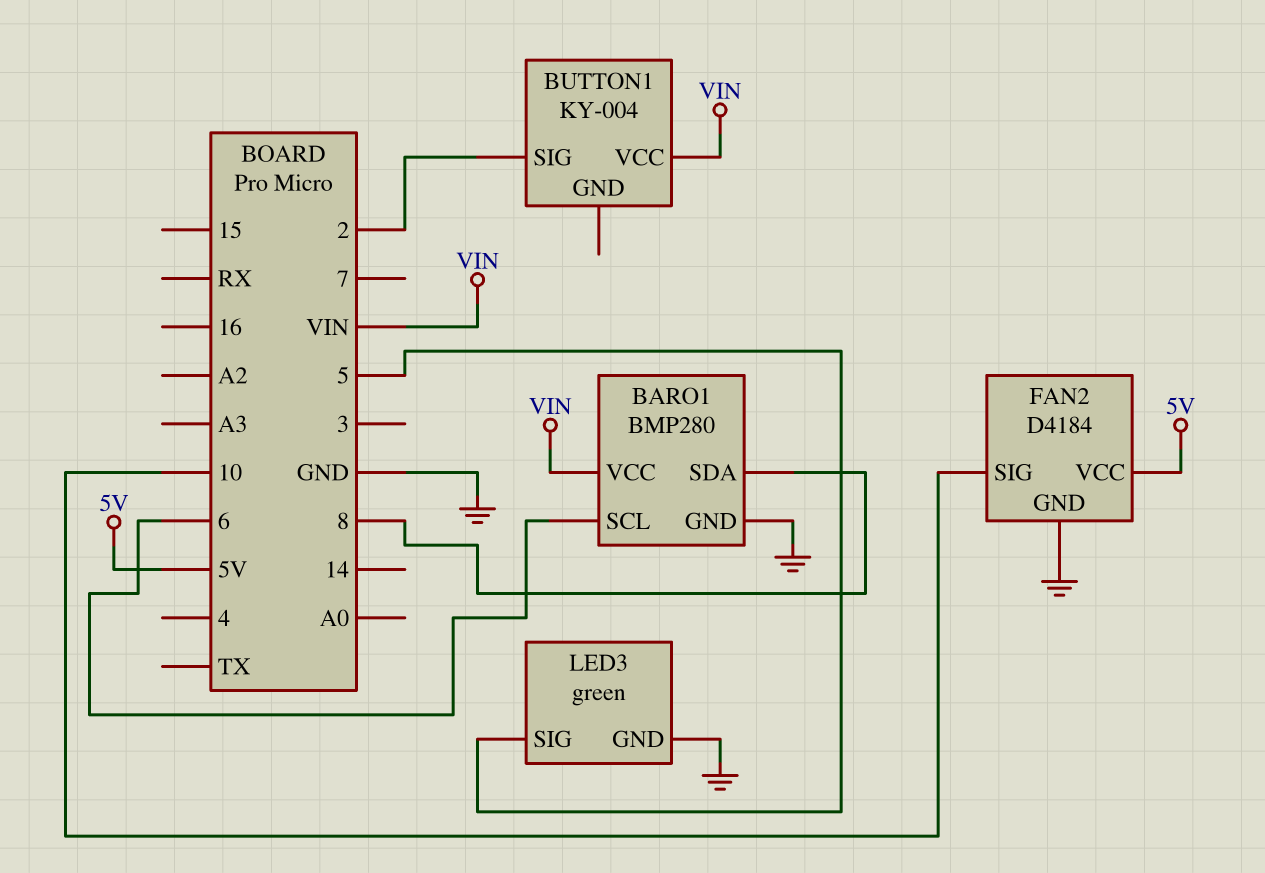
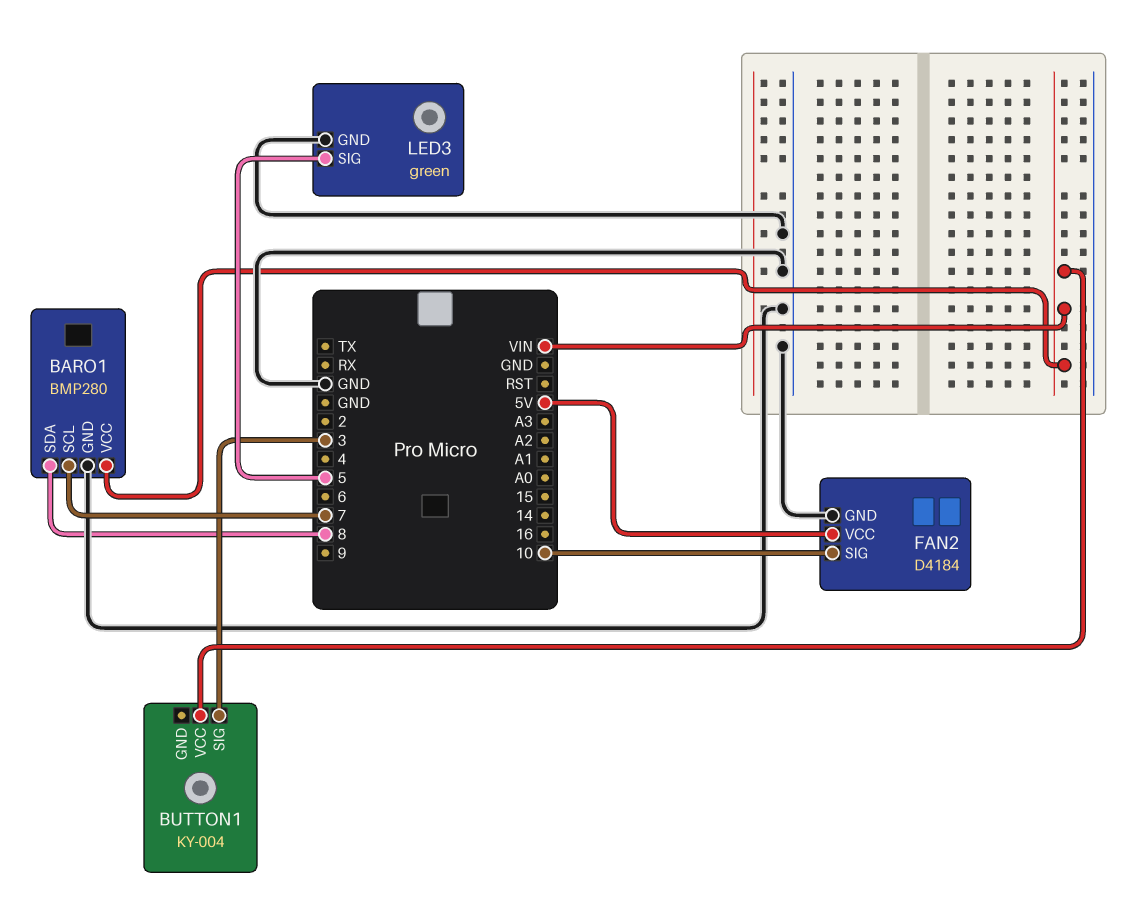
BARO1 pin SCL: 6 -> 7
BUTTON1 pin SIG: 2 -> 3

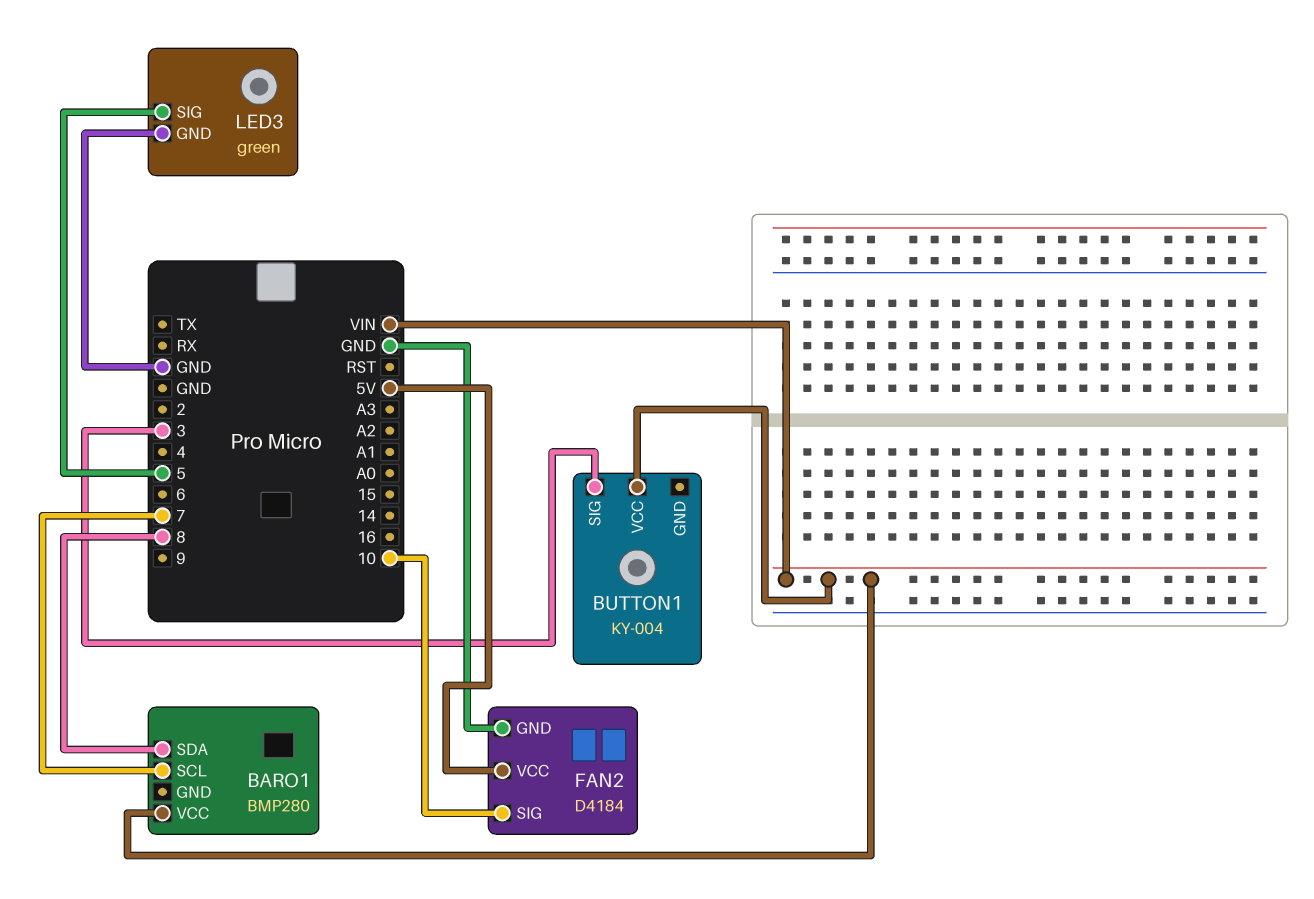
BARO1 pin GND: GND -> none

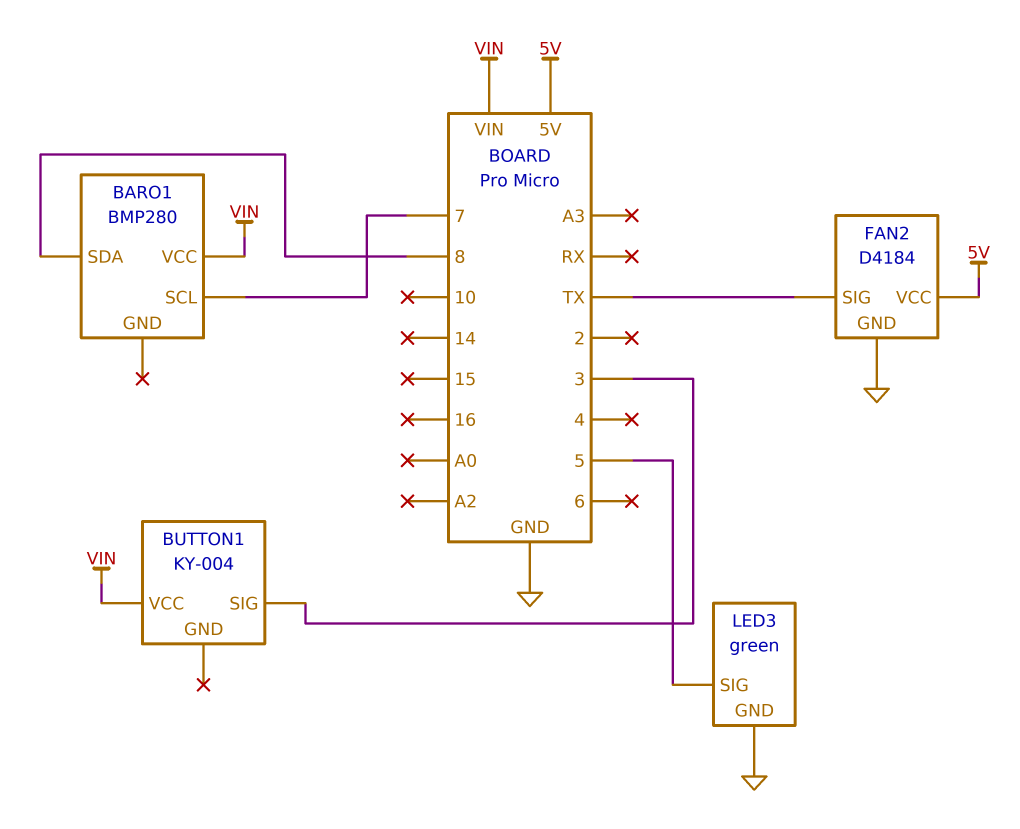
FAN2 pin SIG: 10 -> TX

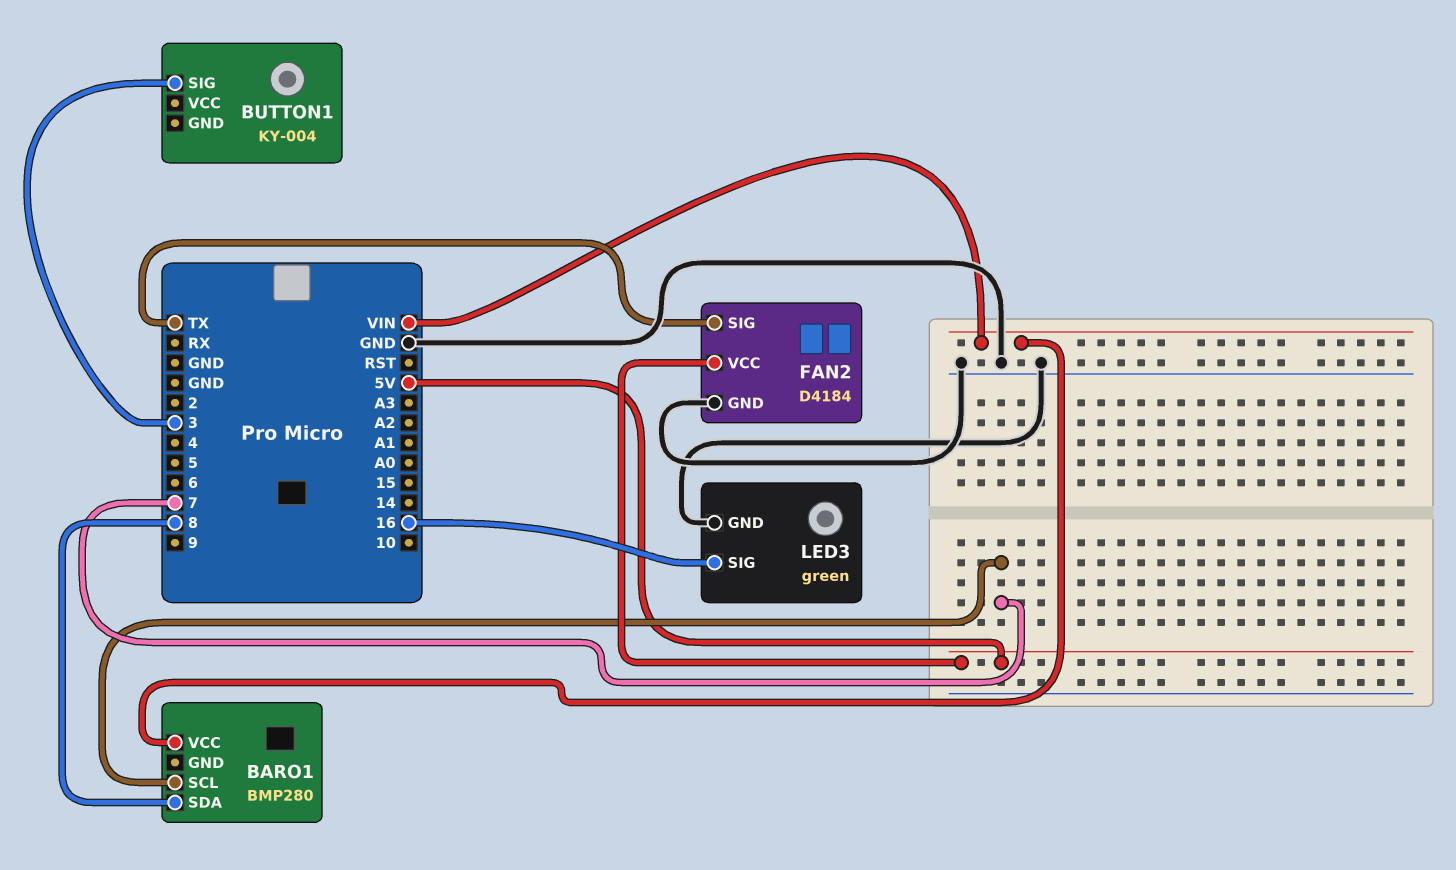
BUTTON1 pin VCC: VIN -> none
LED3 pin SIG: 5 -> 16

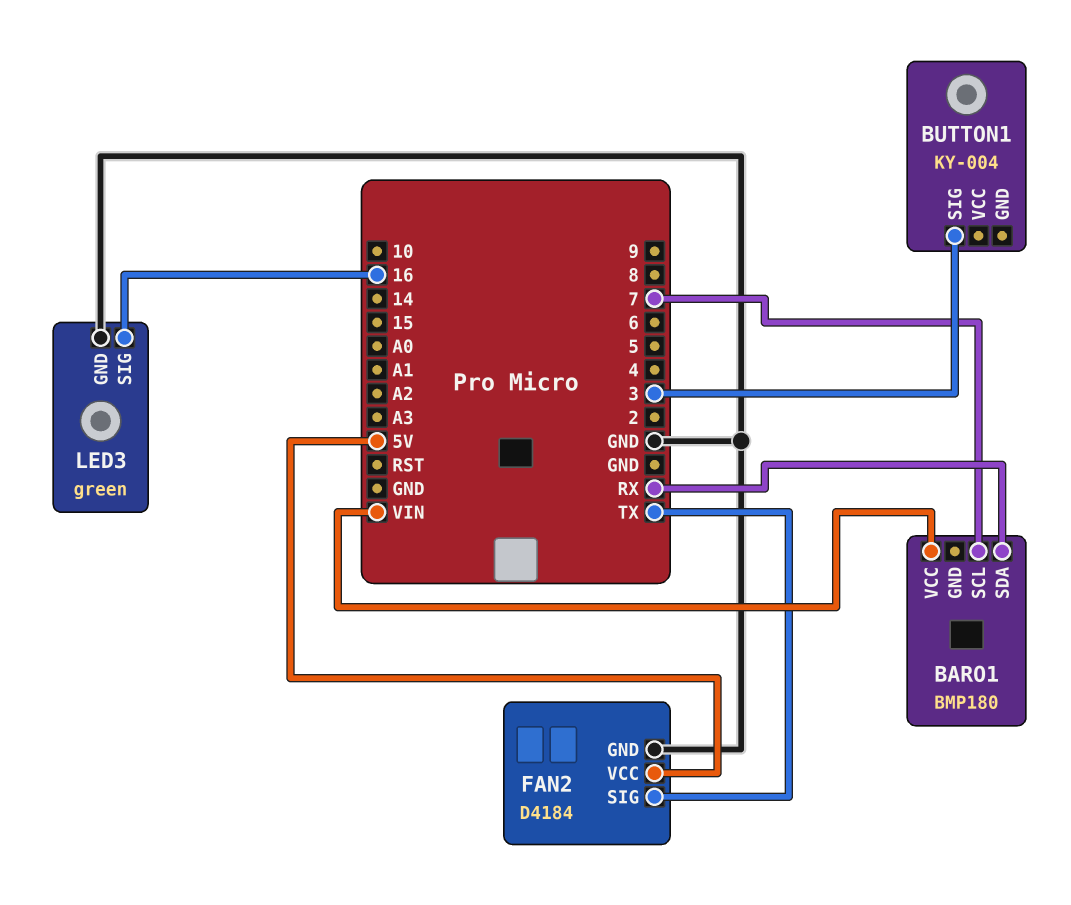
BARO1: BMP280 -> BMP180
BARO1 pin SDA: 8 -> RX

